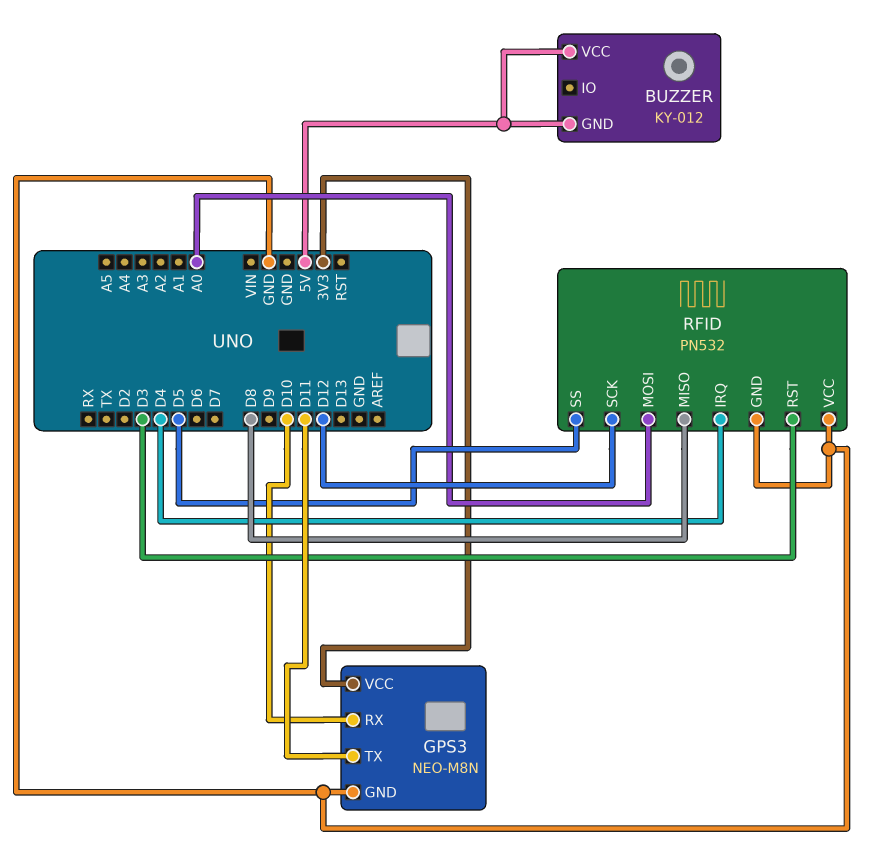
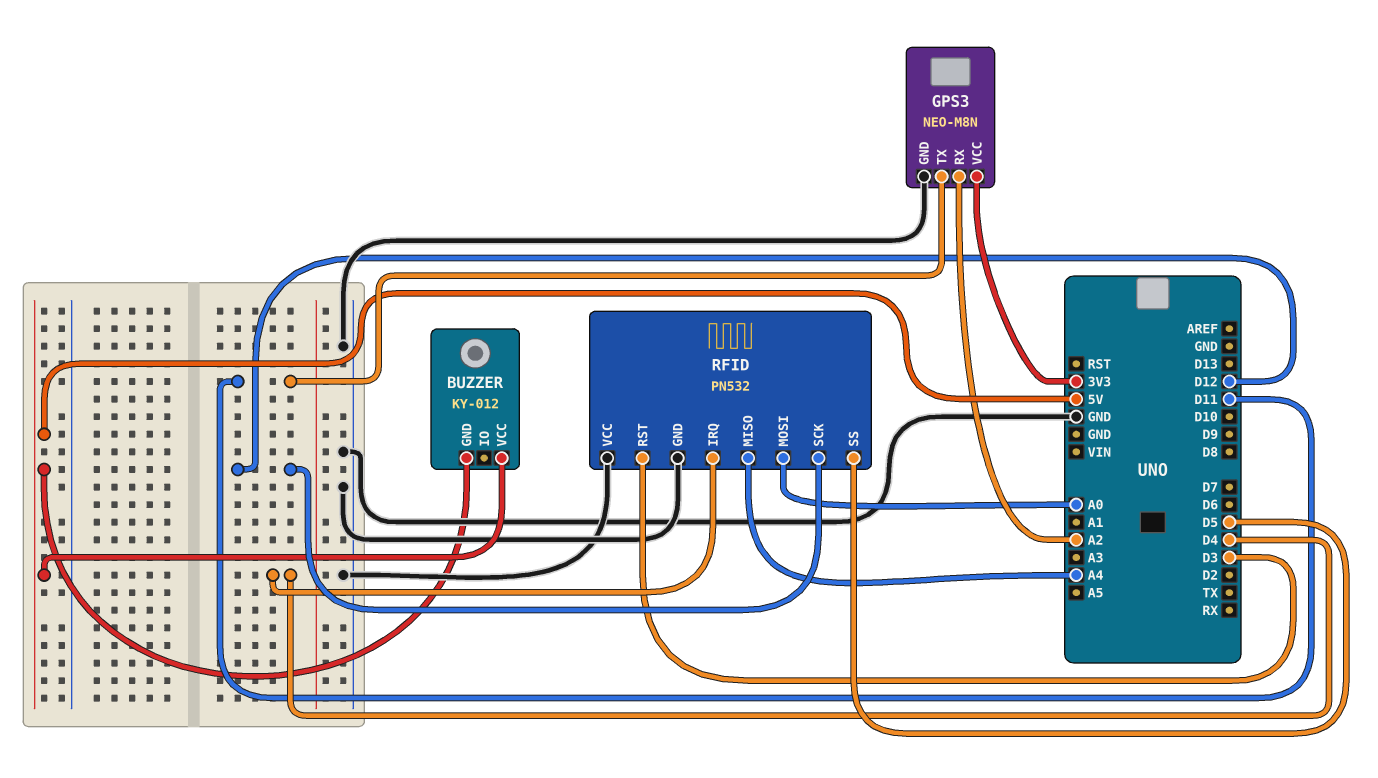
GPS3 pin RX: D10 -> A2
RFID pin MISO: D8 -> A4

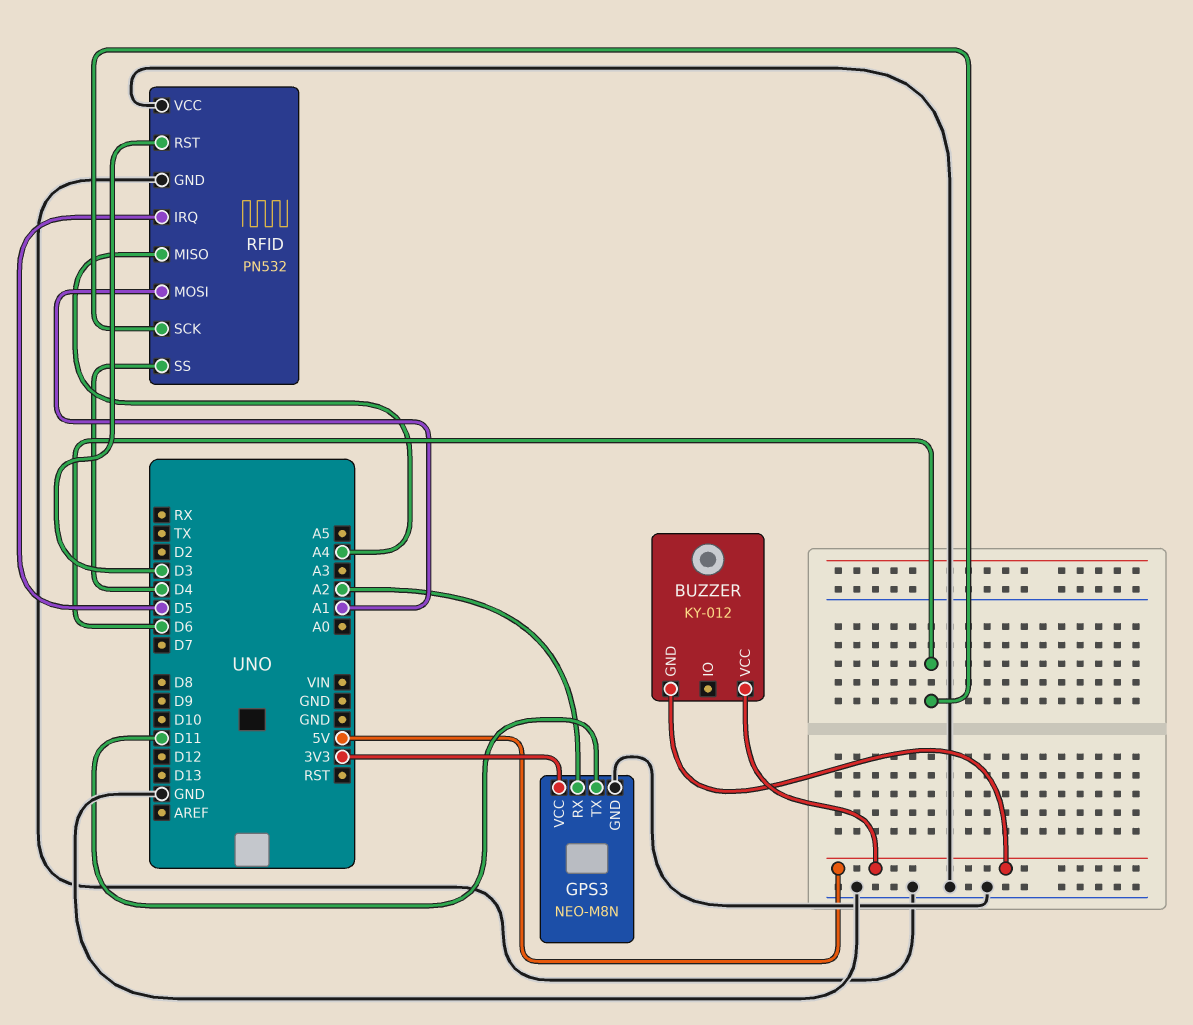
RFID pin IRQ: D4 -> D5
RFID pin MOSI: A0 -> A1
RFID pin SCK: D12 -> D6
RFID pin SS: D5 -> D4

